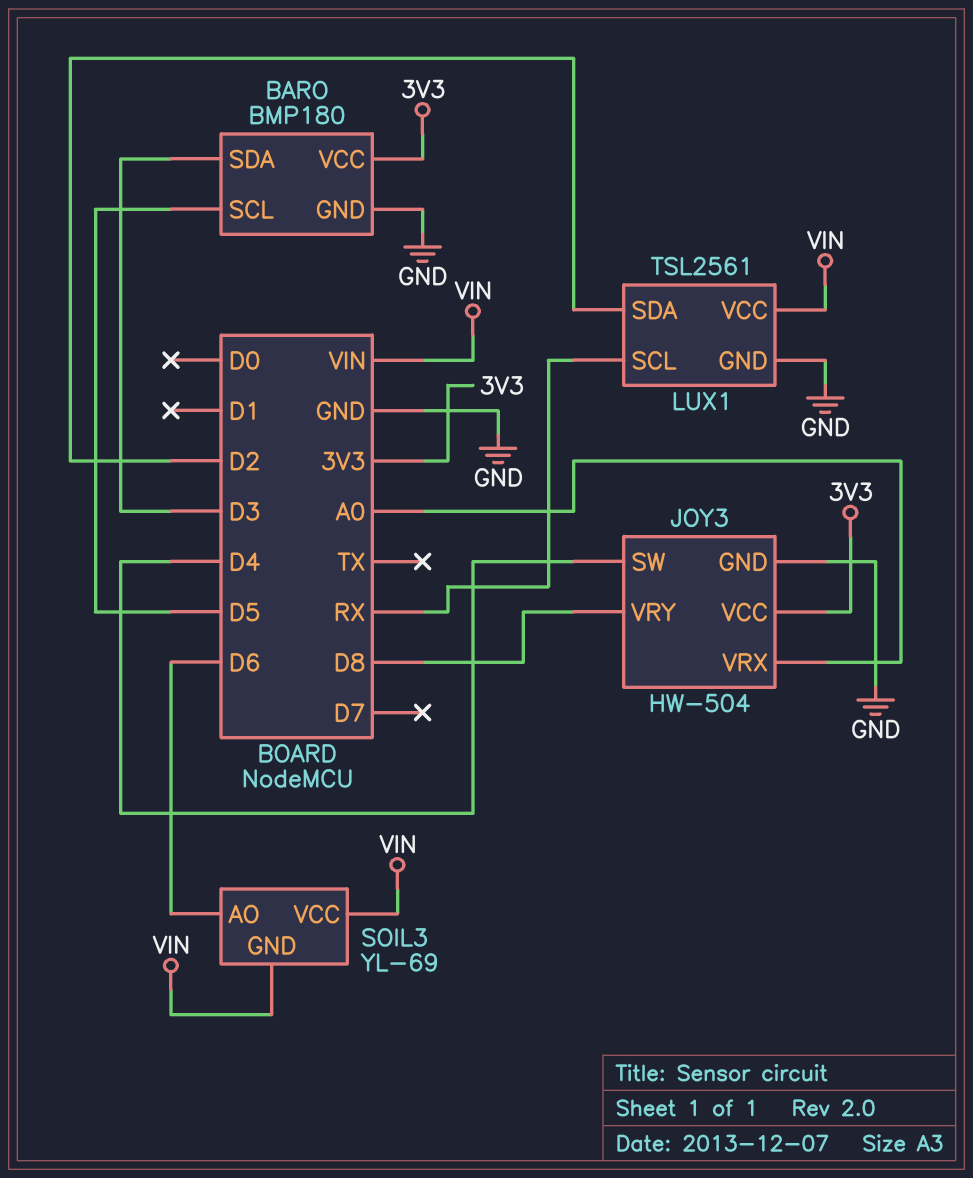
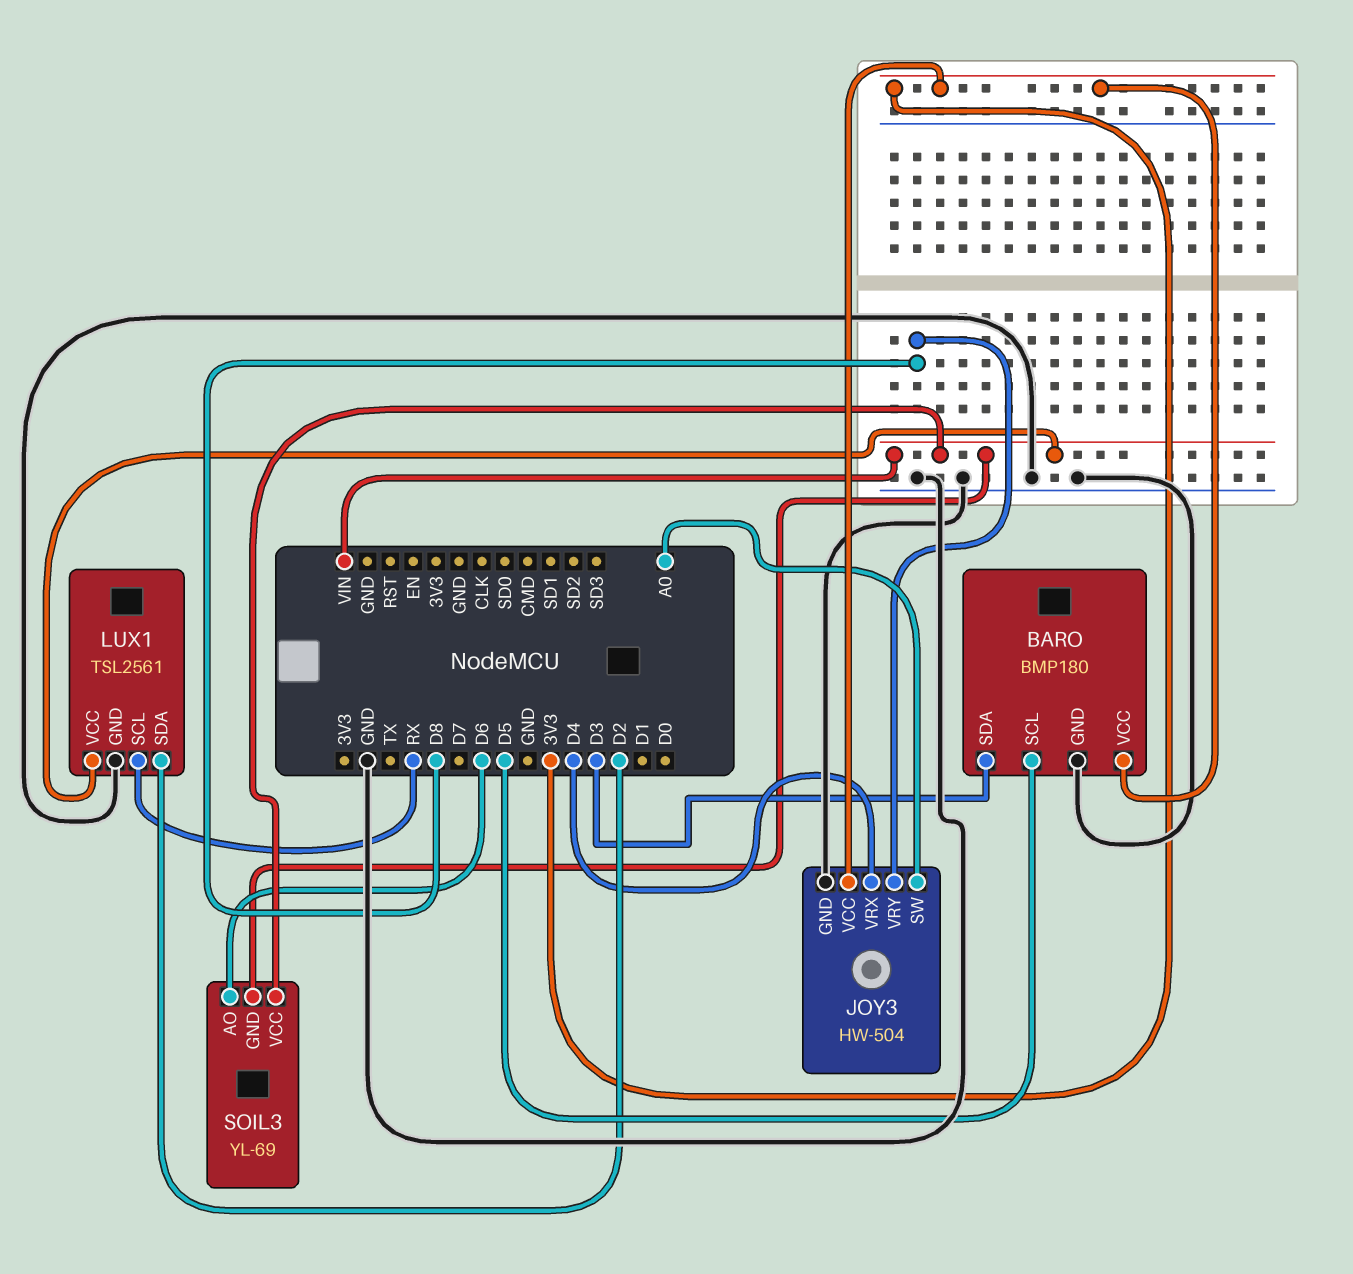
JOY3 pin SW: D4 -> A0
JOY3 pin VRX: A0 -> D4

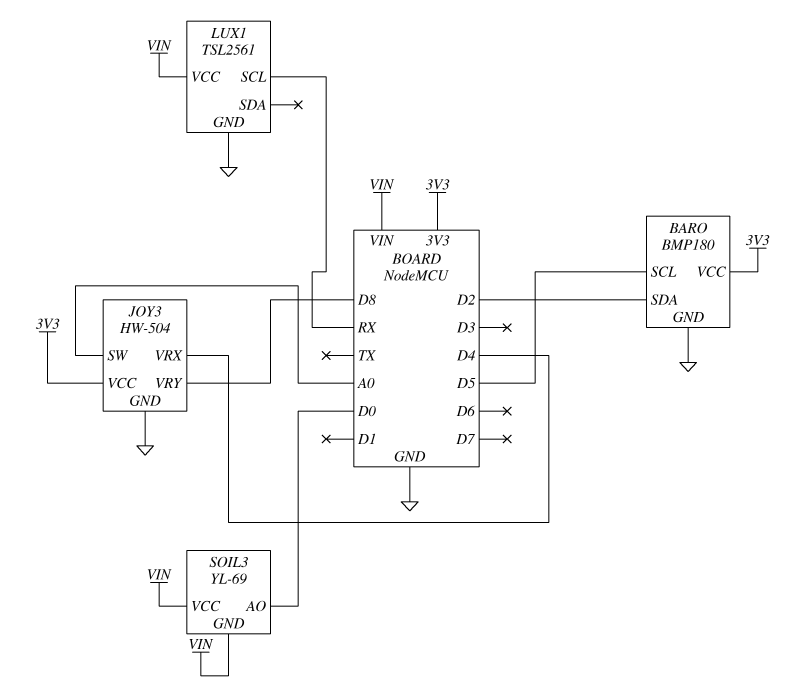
BARO pin SDA: D3 -> D2
LUX1 pin SDA: D2 -> none
SOIL3 pin AO: D6 -> D0

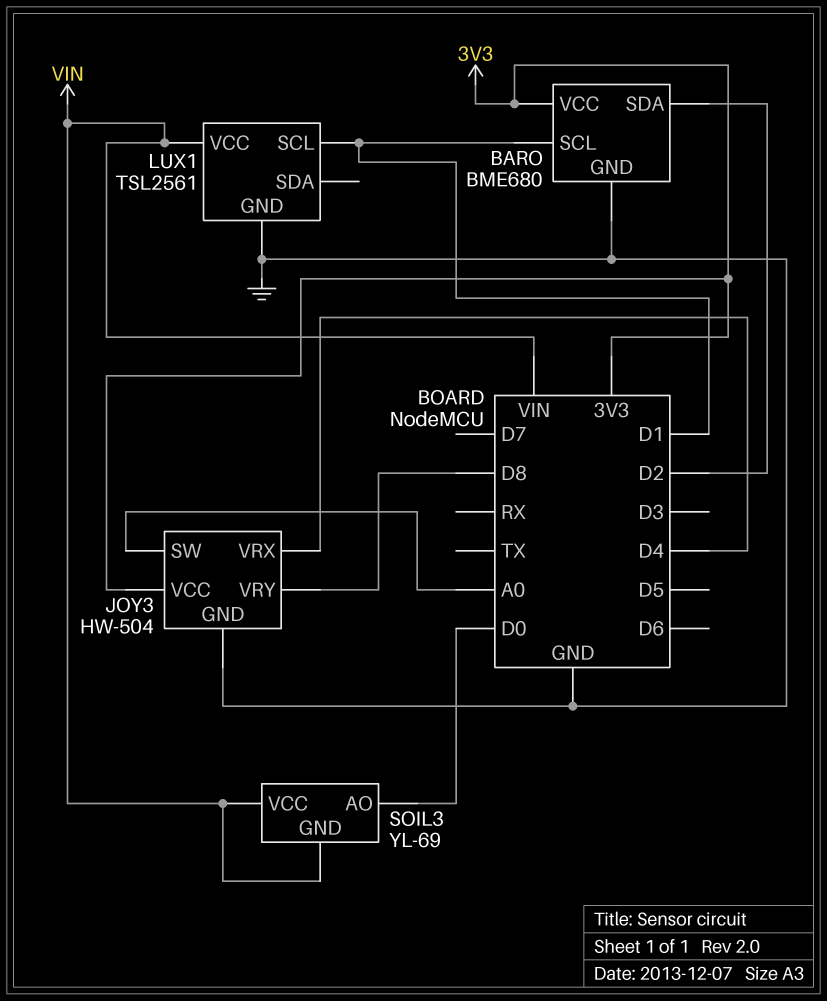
BARO: BMP180 -> BME680
BARO pin SCL: D5 -> D1
LUX1 pin SCL: RX -> D1

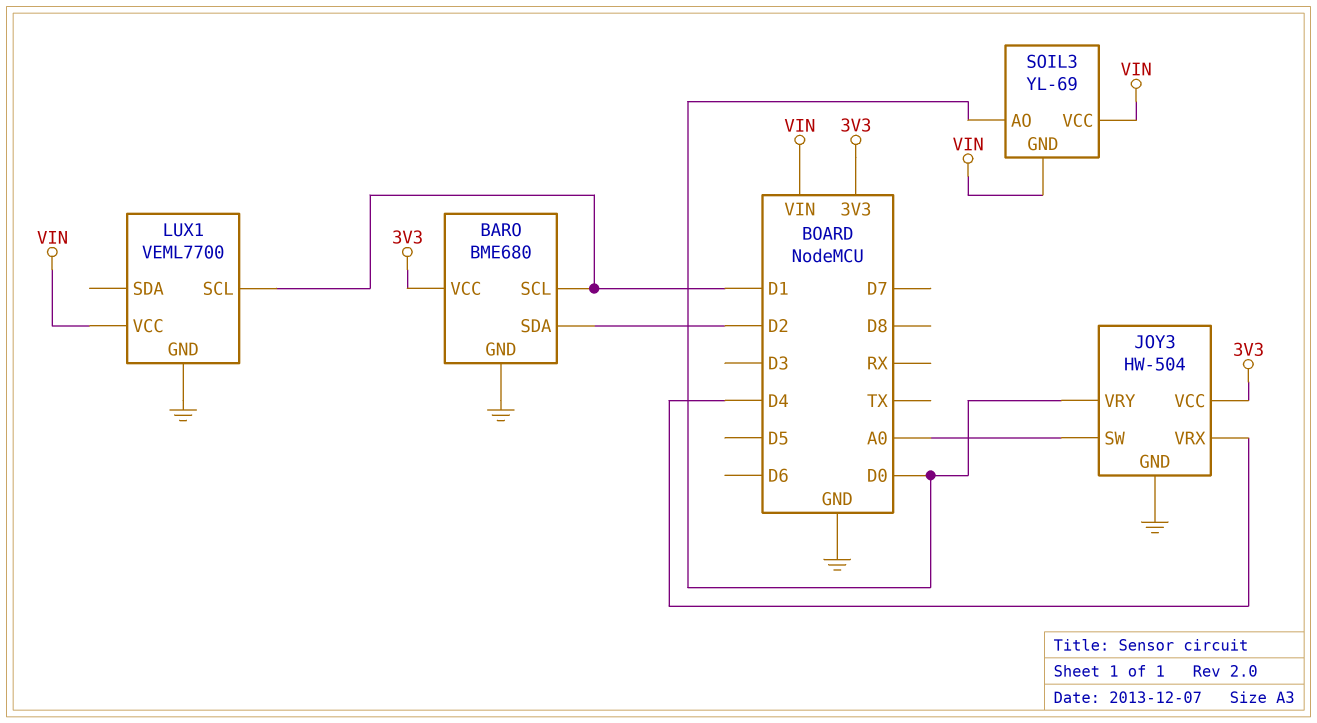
JOY3 pin VRY: D8 -> D0
LUX1: TSL2561 -> VEML7700

